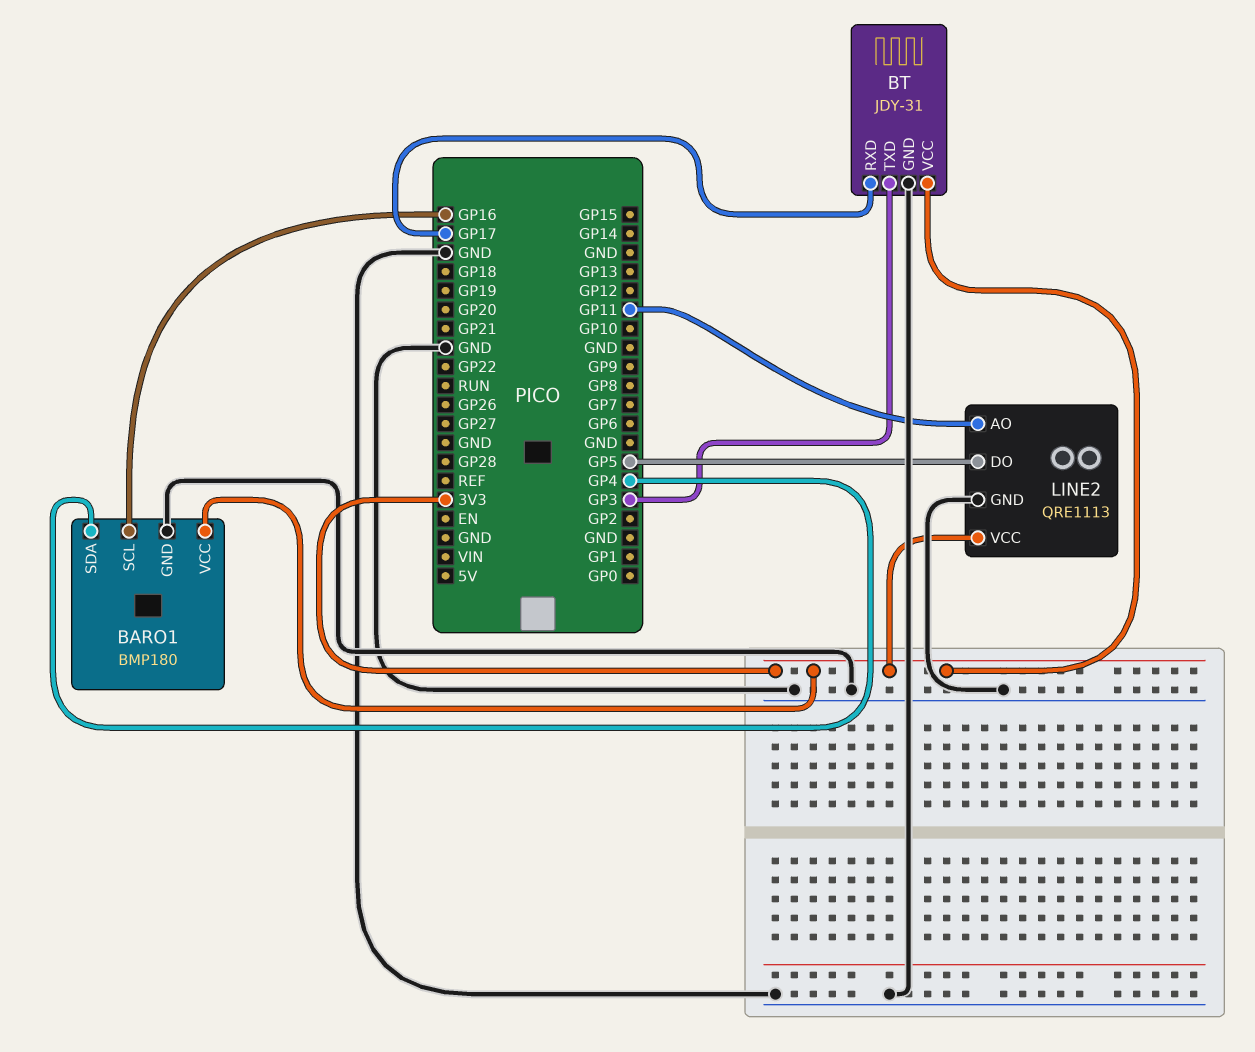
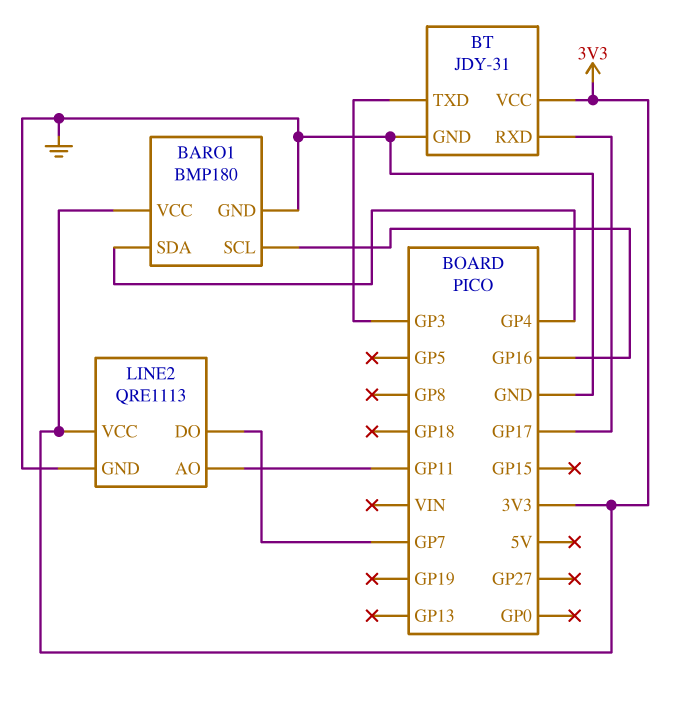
LINE2 pin DO: GP5 -> GP7

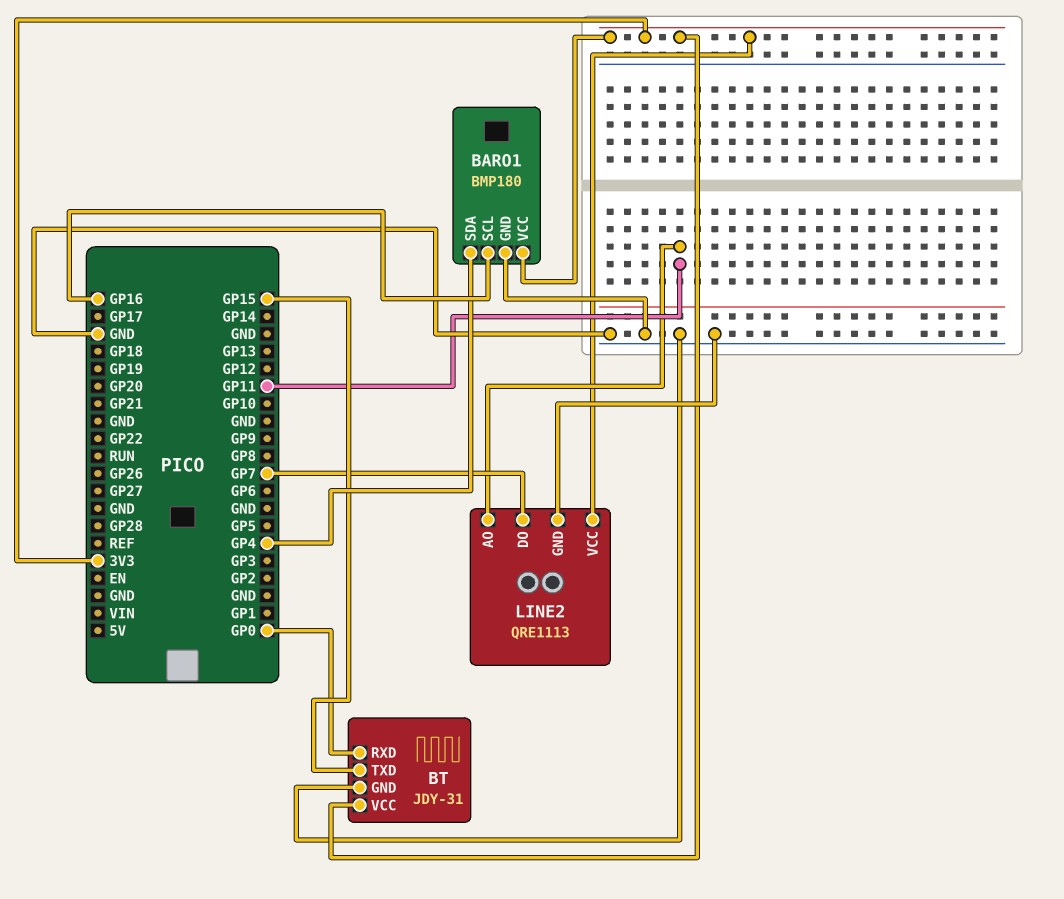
BT pin RXD: GP17 -> GP0
BT pin TXD: GP3 -> GP15

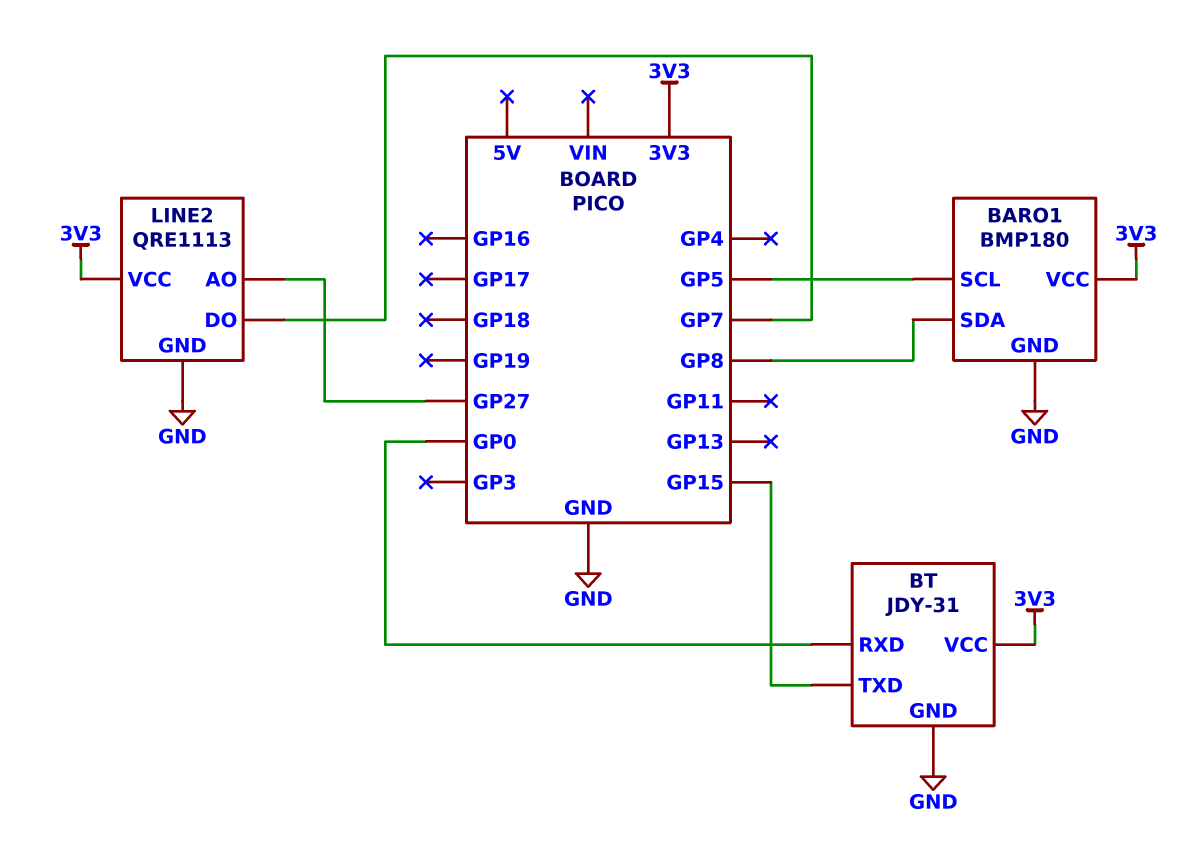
BARO1 pin SCL: GP16 -> GP5
BARO1 pin SDA: GP4 -> GP8
LINE2 pin AO: GP11 -> GP27

